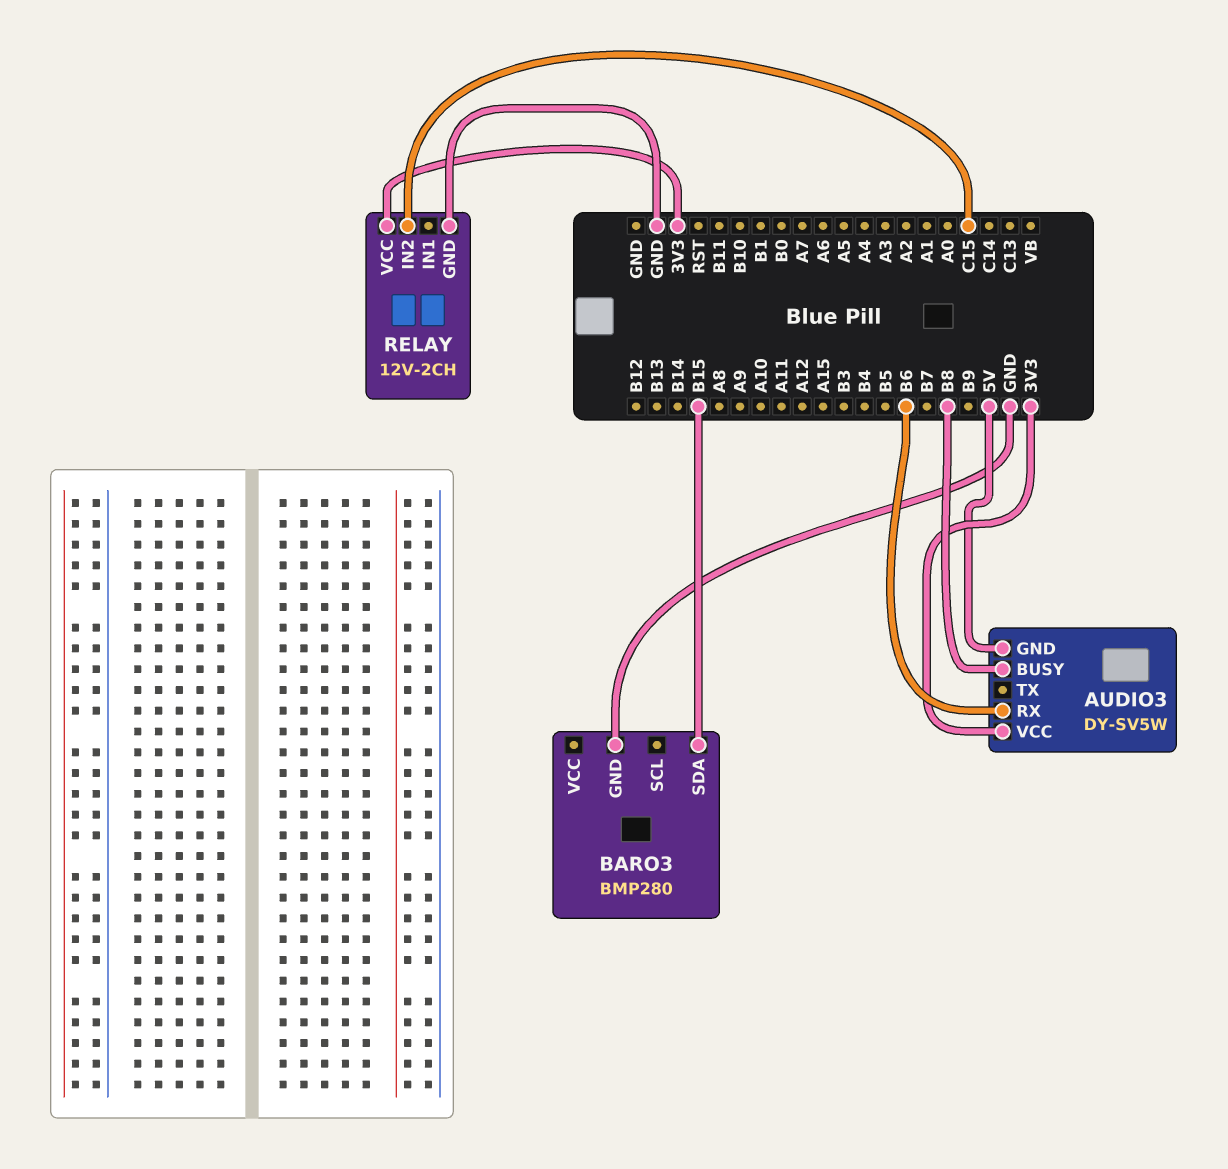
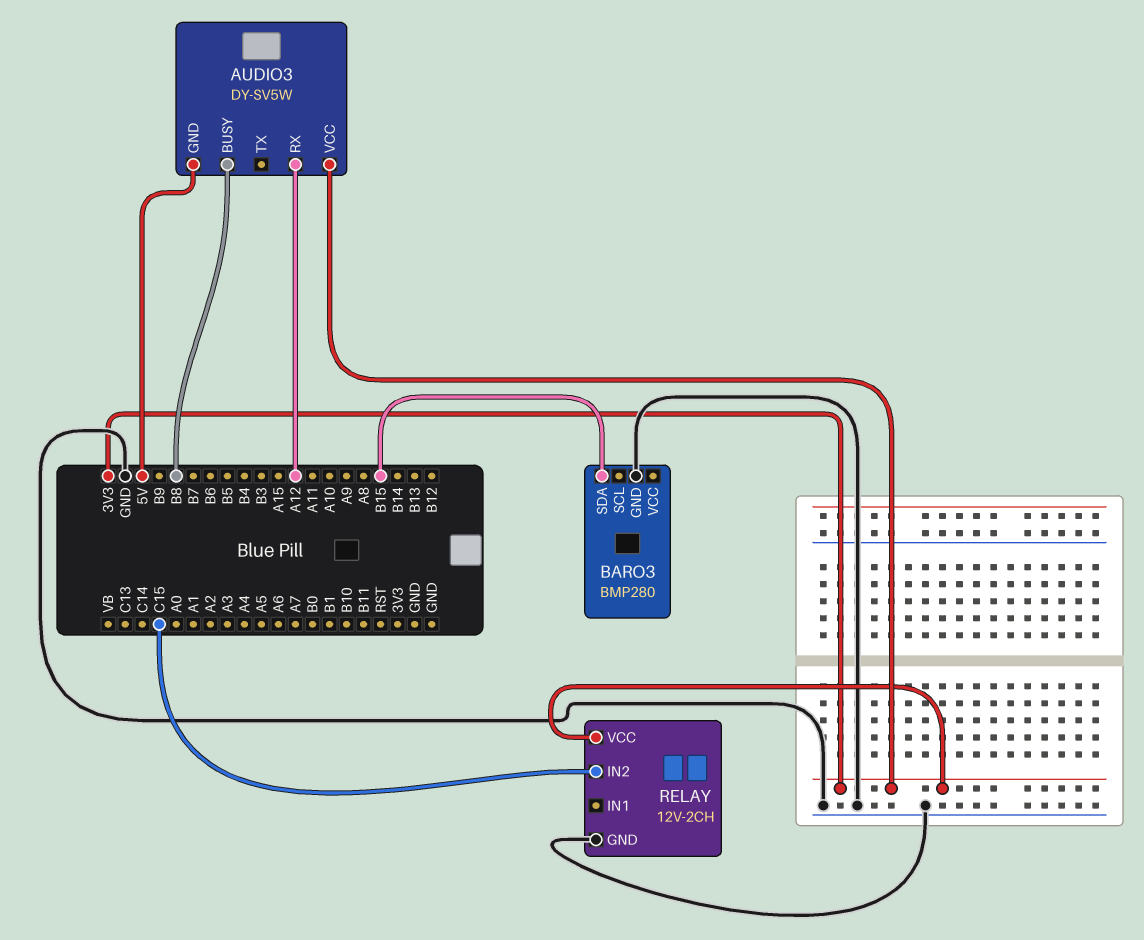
AUDIO3 pin RX: B6 -> A12

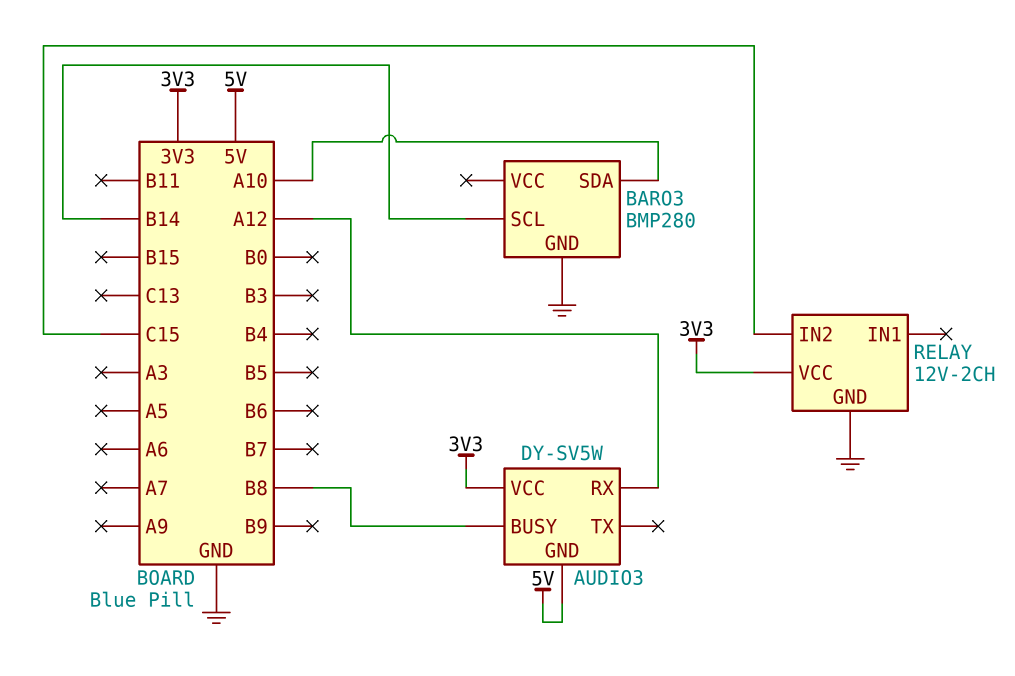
BARO3 pin SCL: none -> B14
BARO3 pin SDA: B15 -> A10

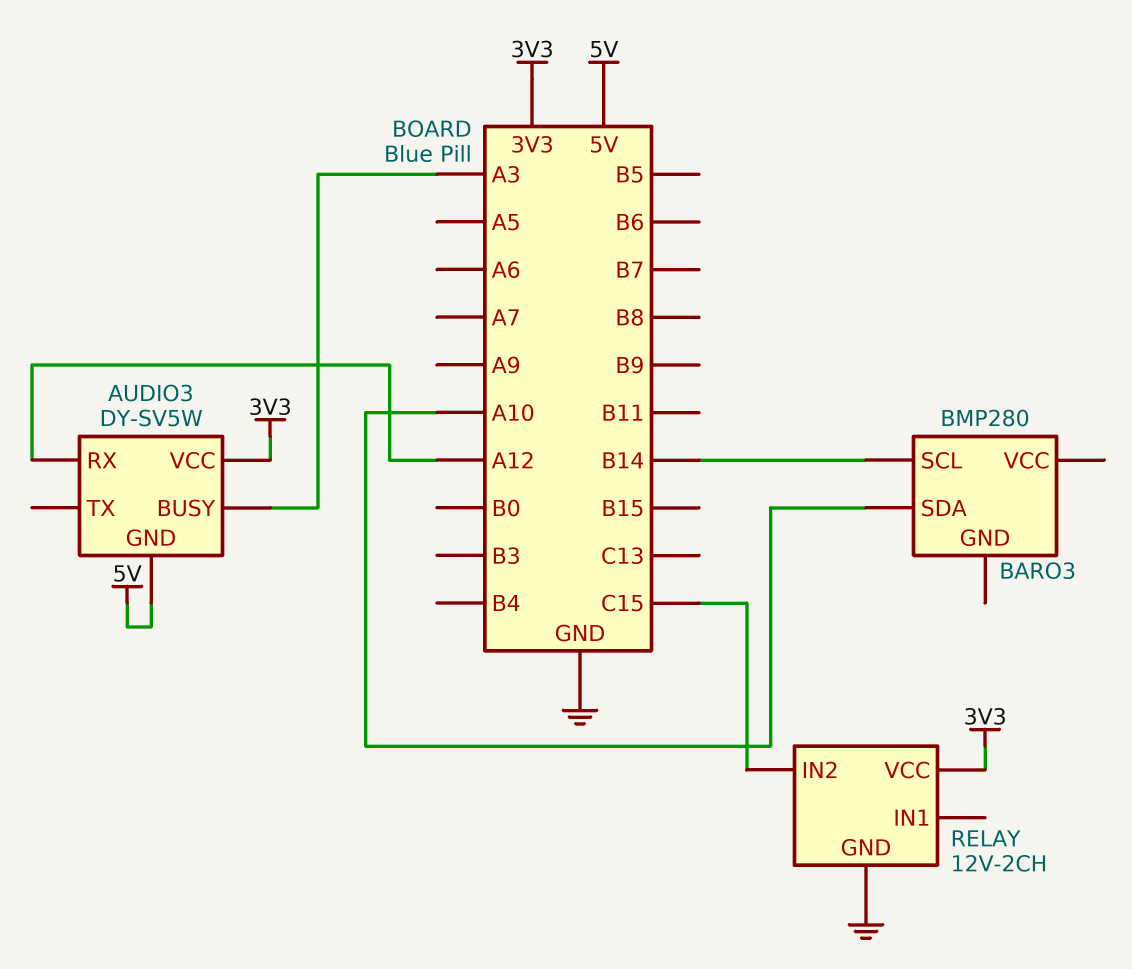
AUDIO3 pin BUSY: B8 -> A3
BARO3 pin GND: GND -> none

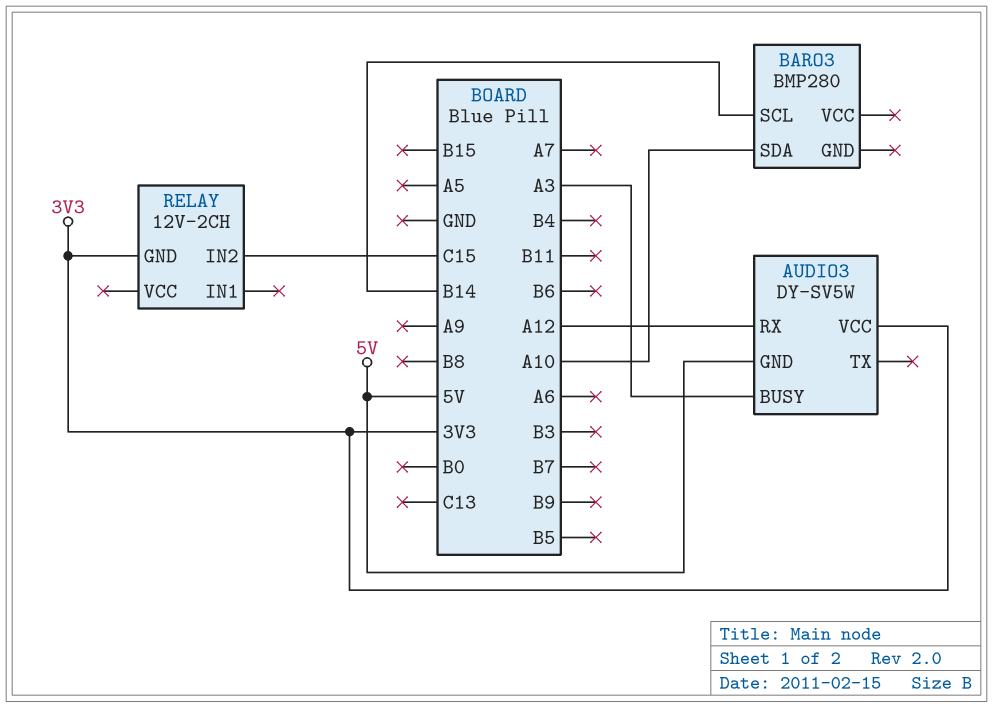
RELAY pin GND: GND -> 3V3
RELAY pin VCC: 3V3 -> none

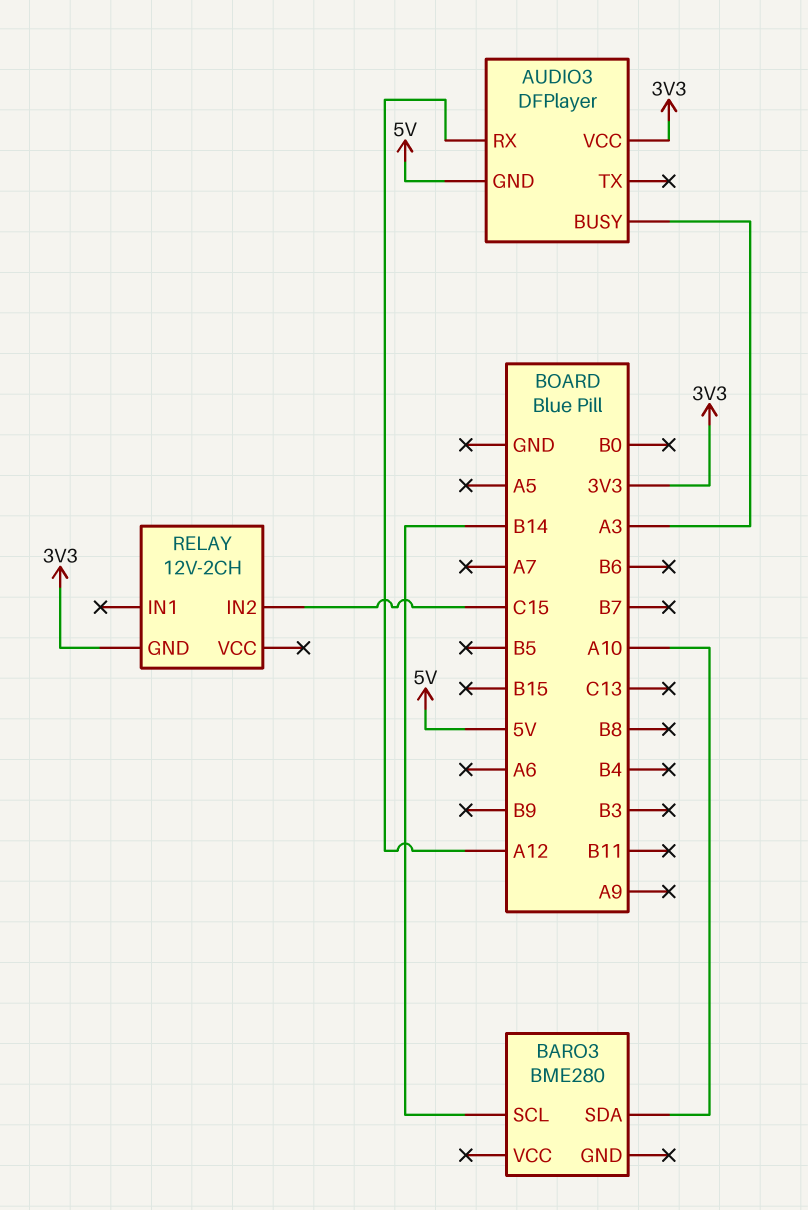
AUDIO3: DY-SV5W -> DFPlayer
BARO3: BMP280 -> BME280

